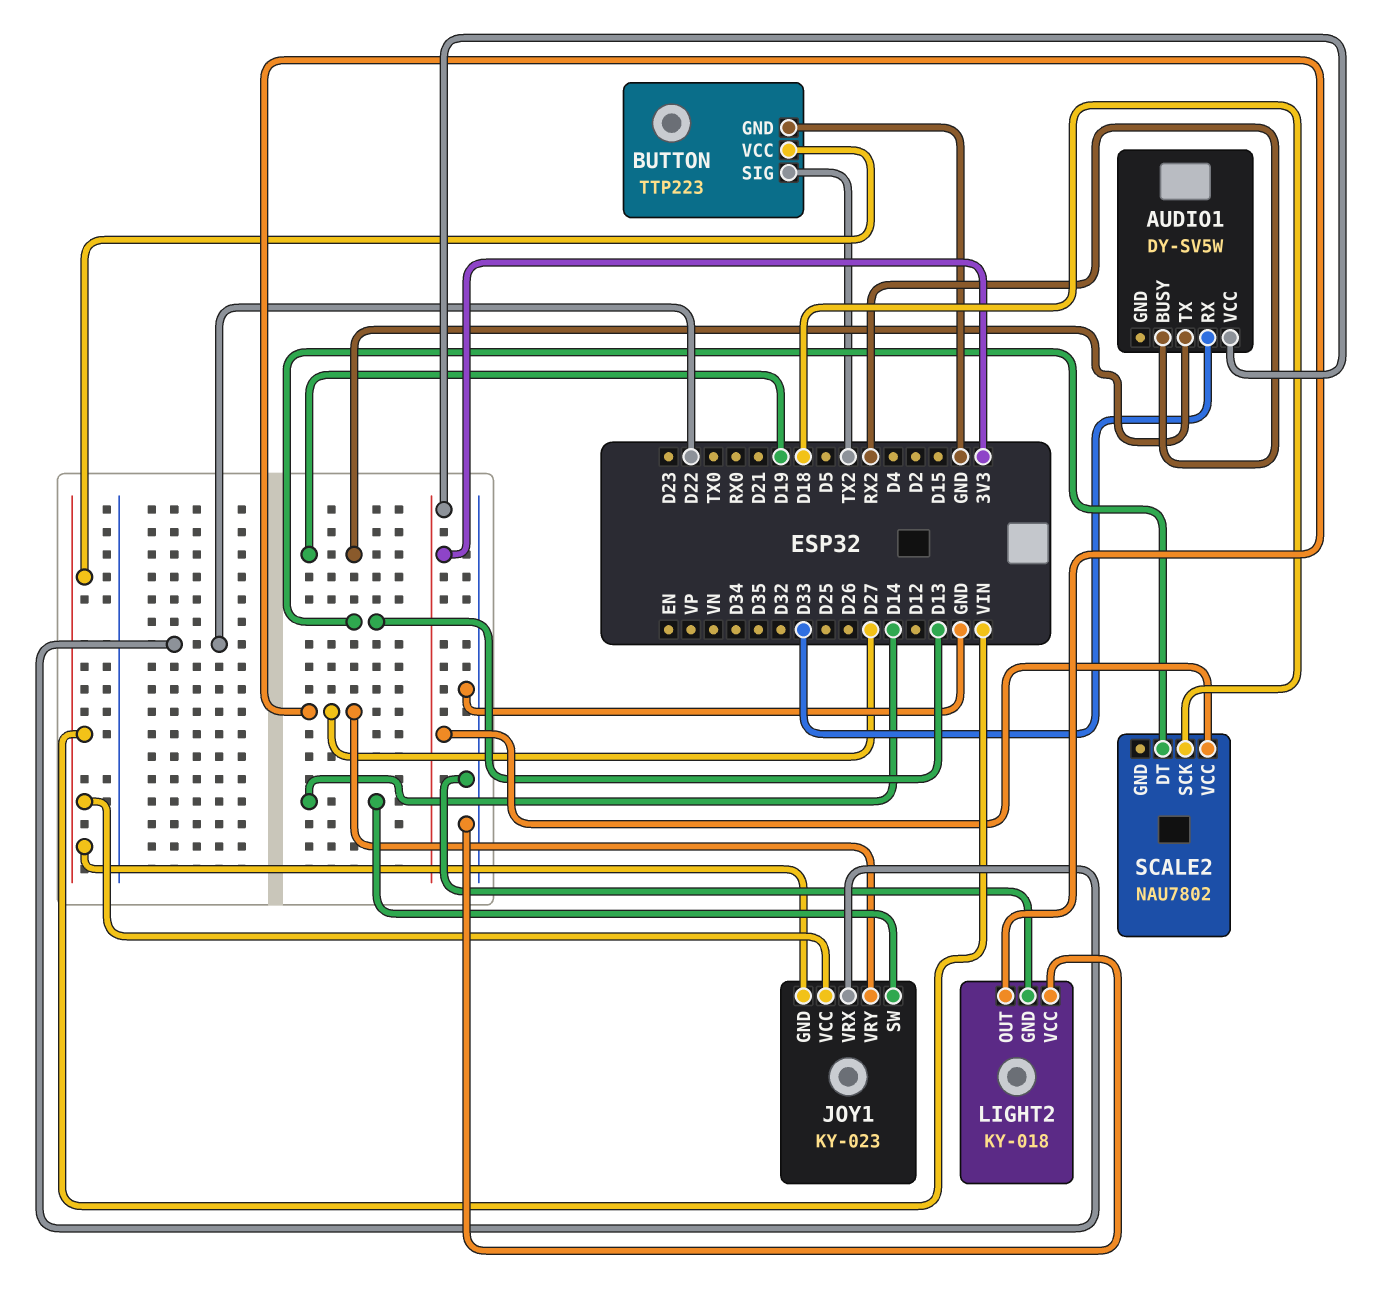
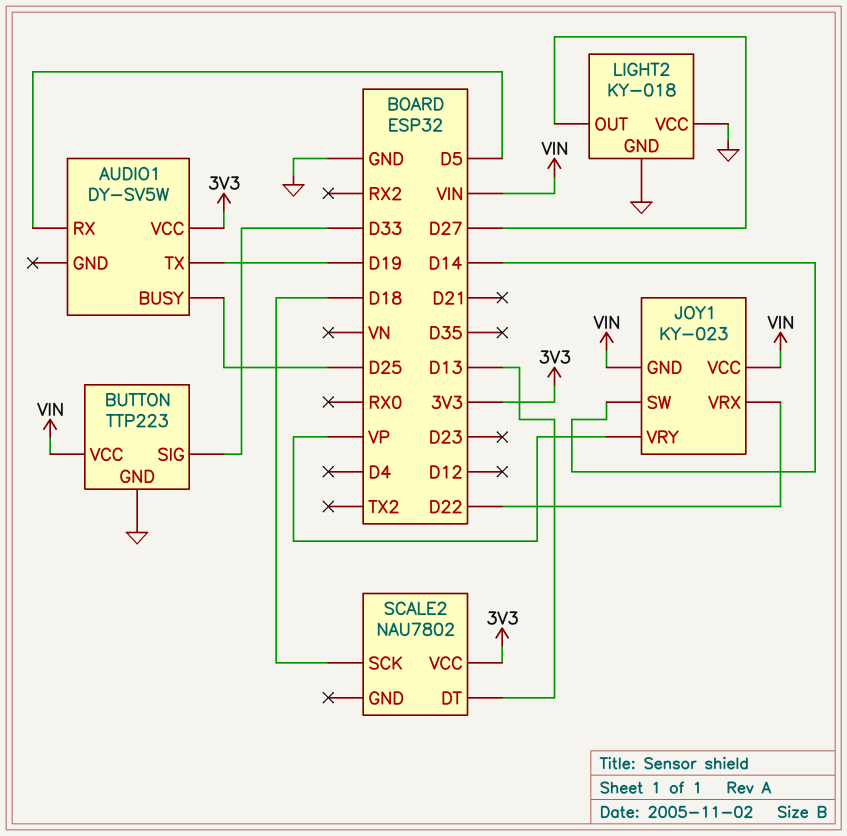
AUDIO1 pin BUSY: RX2 -> D25
AUDIO1 pin RX: D33 -> D5
BUTTON pin SIG: TX2 -> D33
JOY1 pin VRY: D27 -> VP

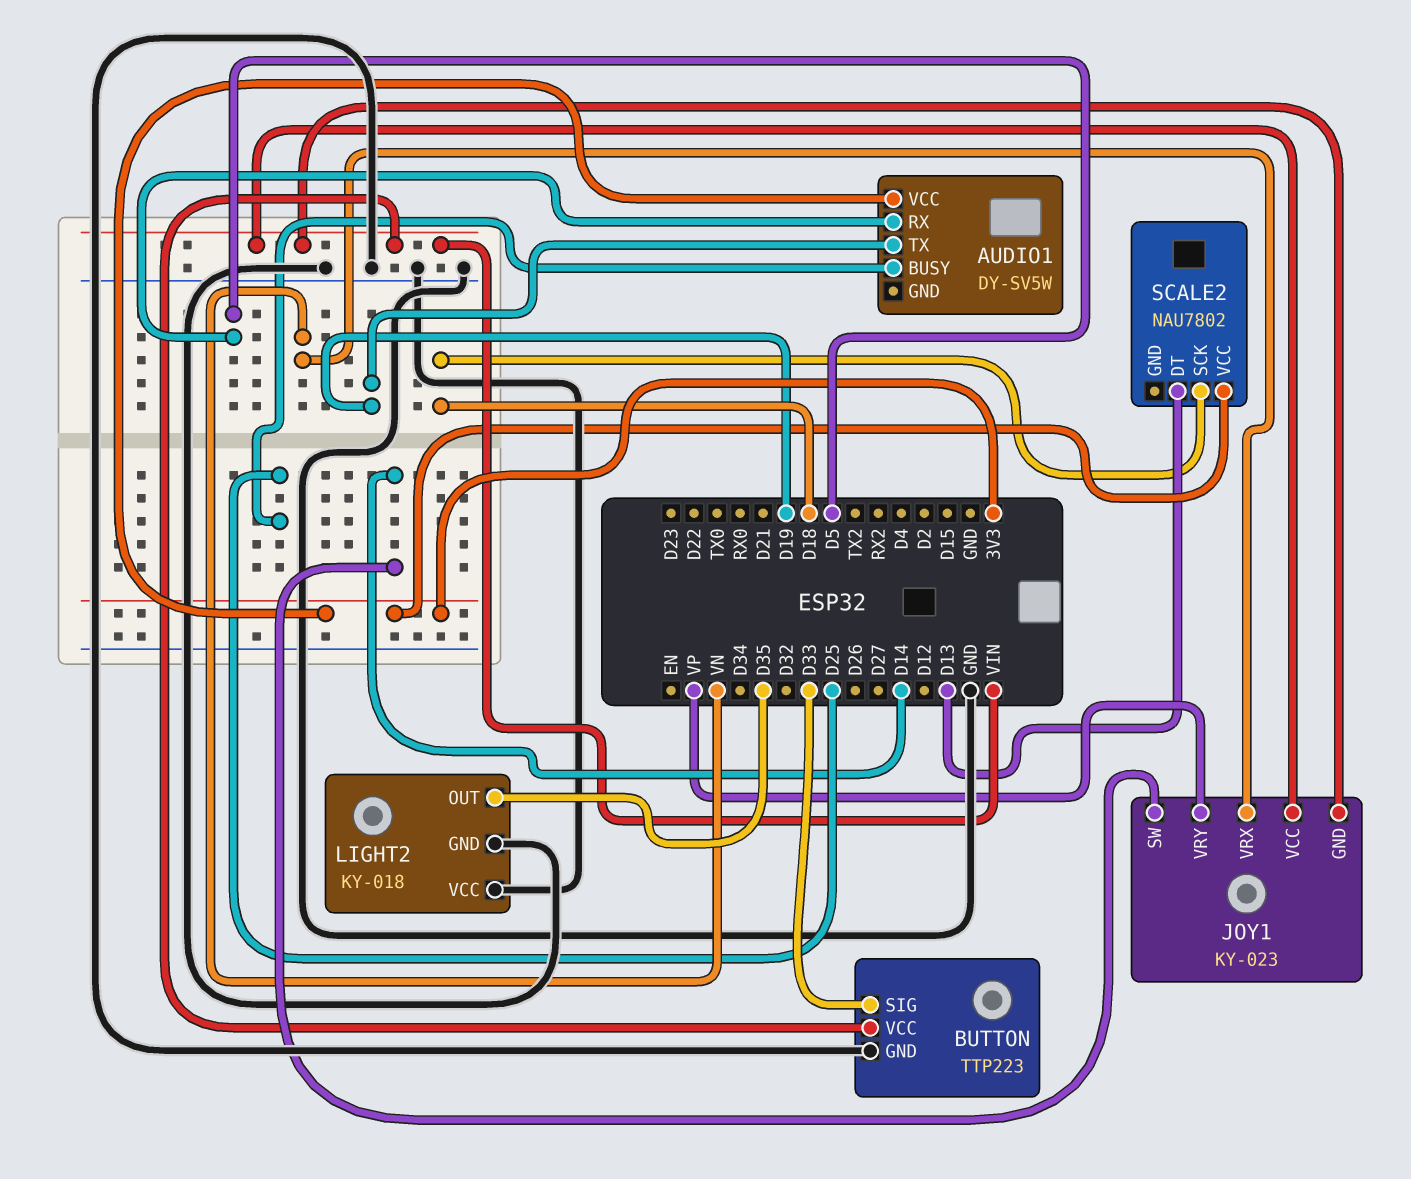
JOY1 pin VRX: D22 -> VN
LIGHT2 pin OUT: D27 -> D35

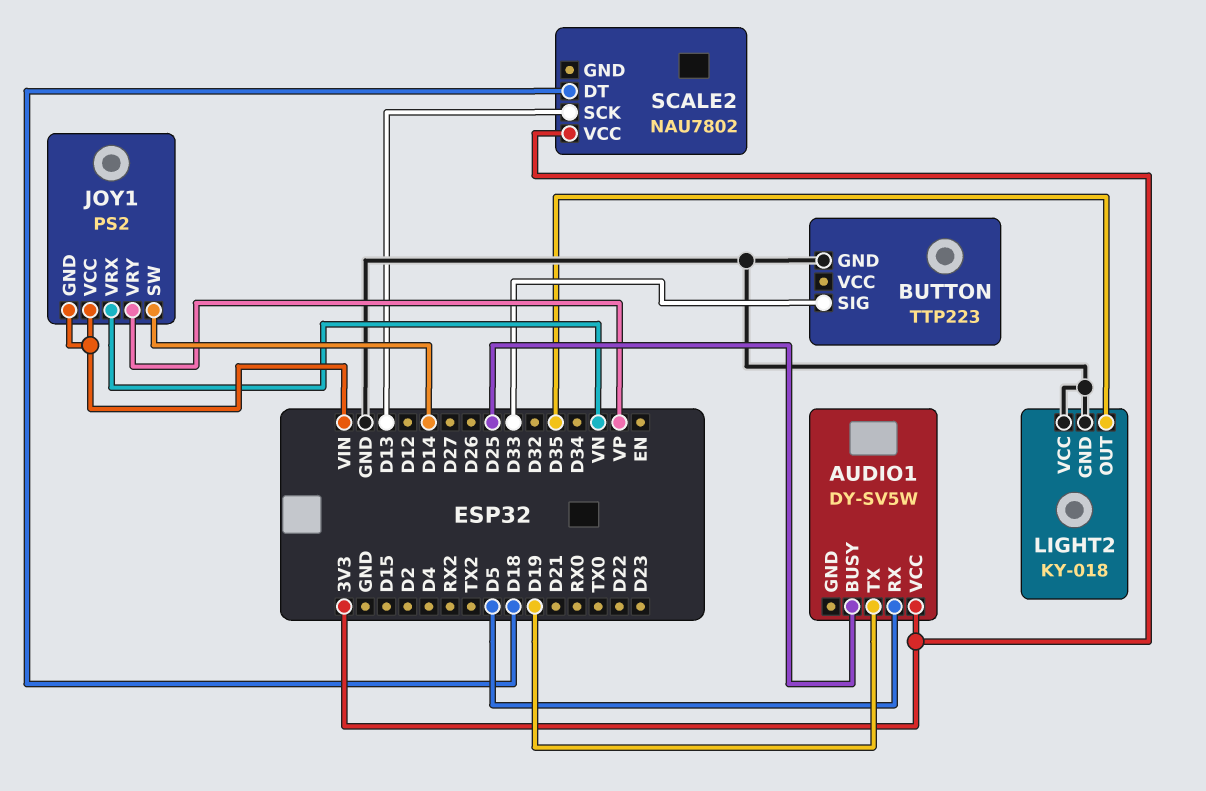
BUTTON pin VCC: VIN -> none
JOY1: KY-023 -> PS2
SCALE2 pin DT: D13 -> D18
SCALE2 pin SCK: D18 -> D13

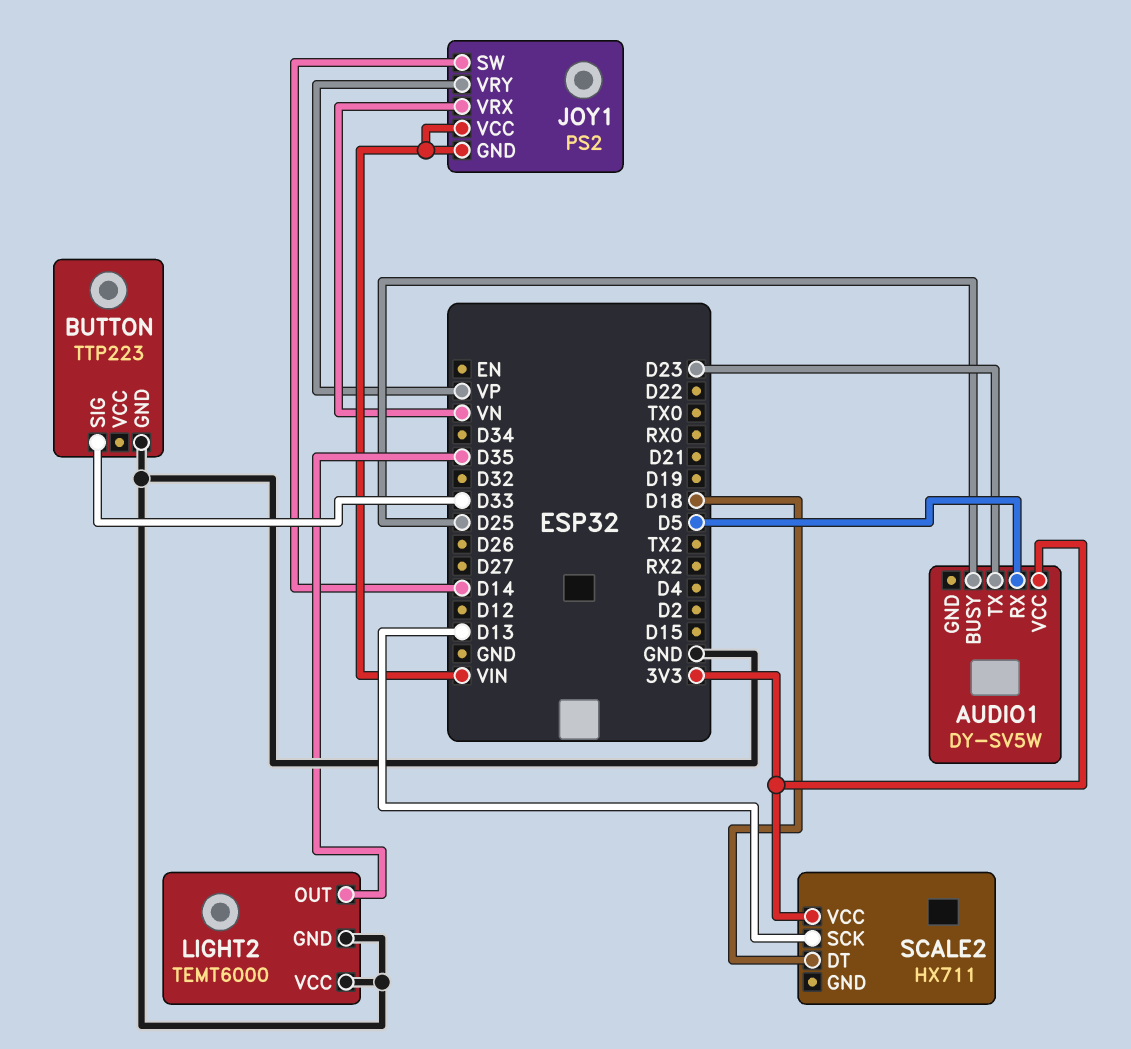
AUDIO1 pin TX: D19 -> D23
LIGHT2: KY-018 -> TEMT6000
SCALE2: NAU7802 -> HX711

